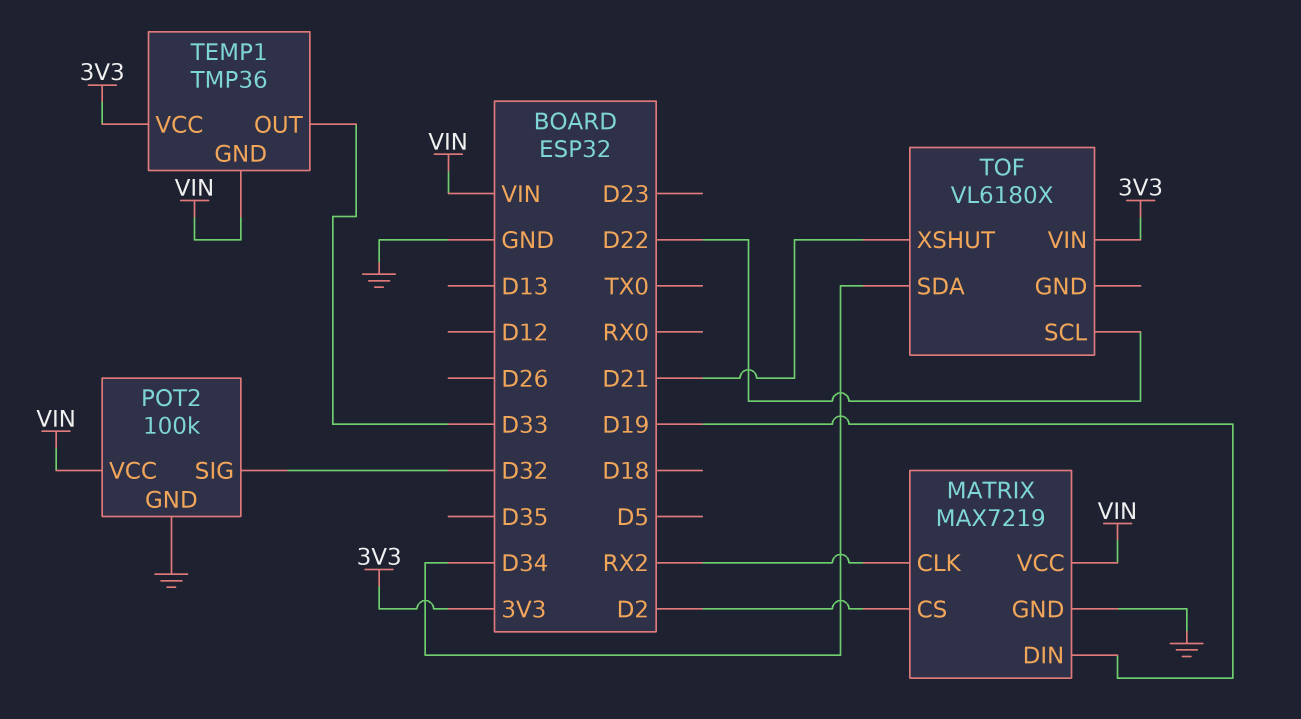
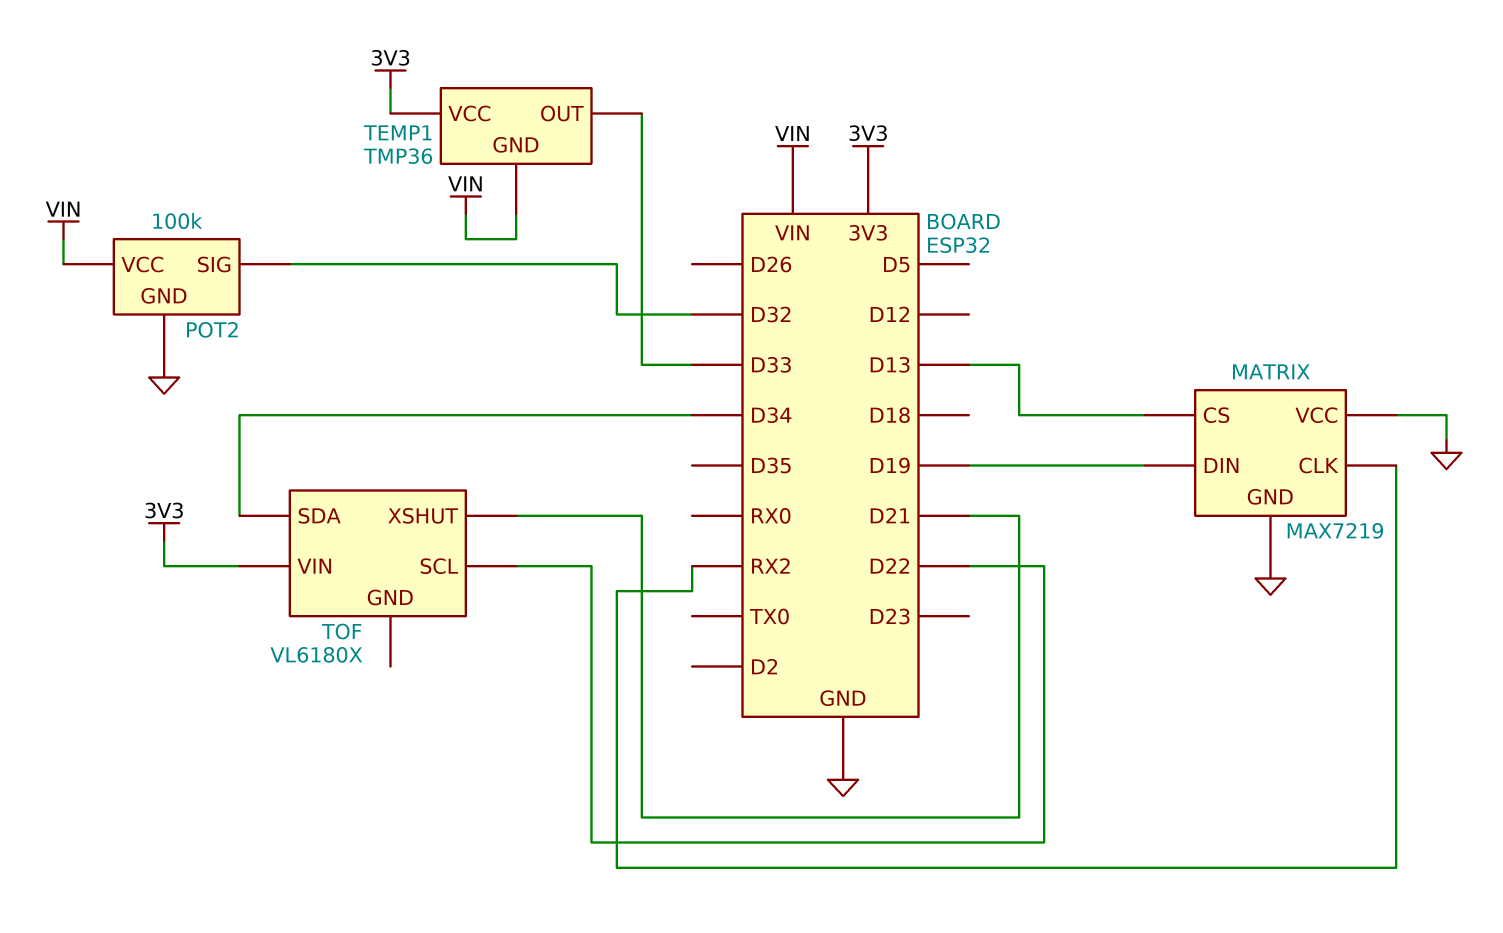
MATRIX pin CS: D2 -> D13
MATRIX pin VCC: VIN -> GND

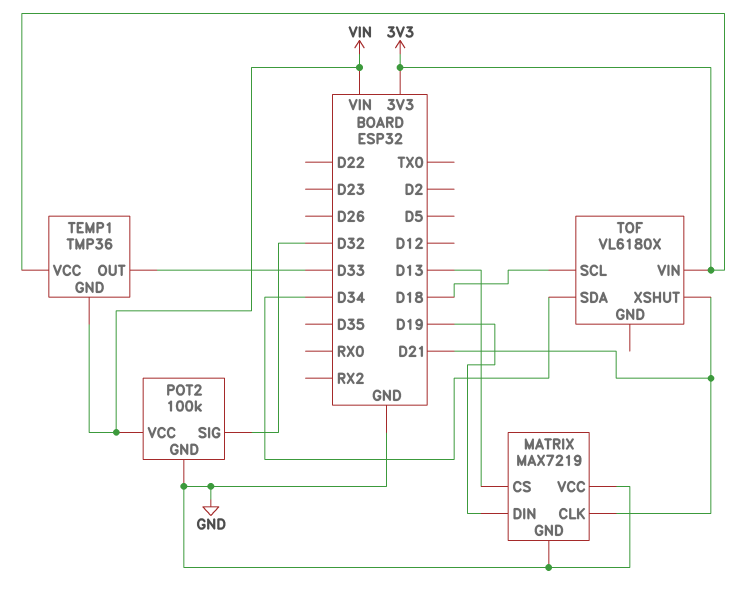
MATRIX pin CLK: RX2 -> D21
TOF pin SCL: D22 -> D18

